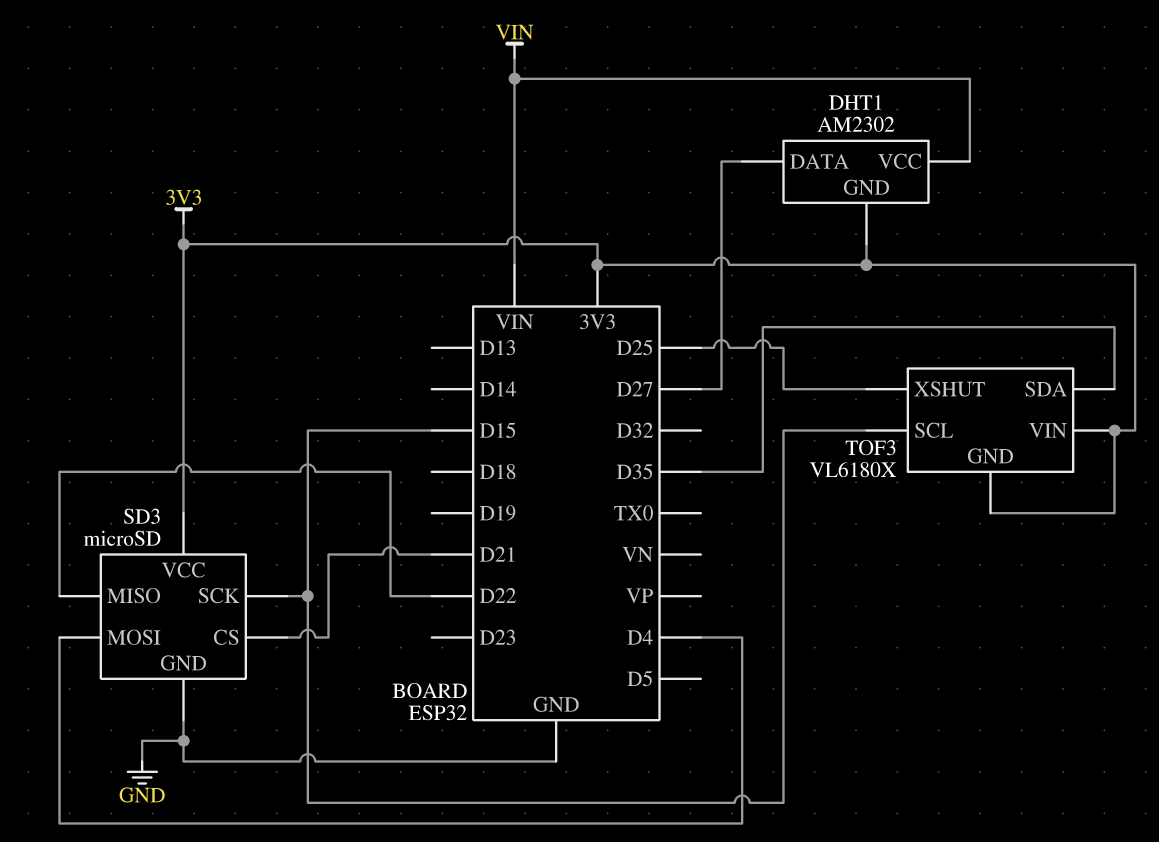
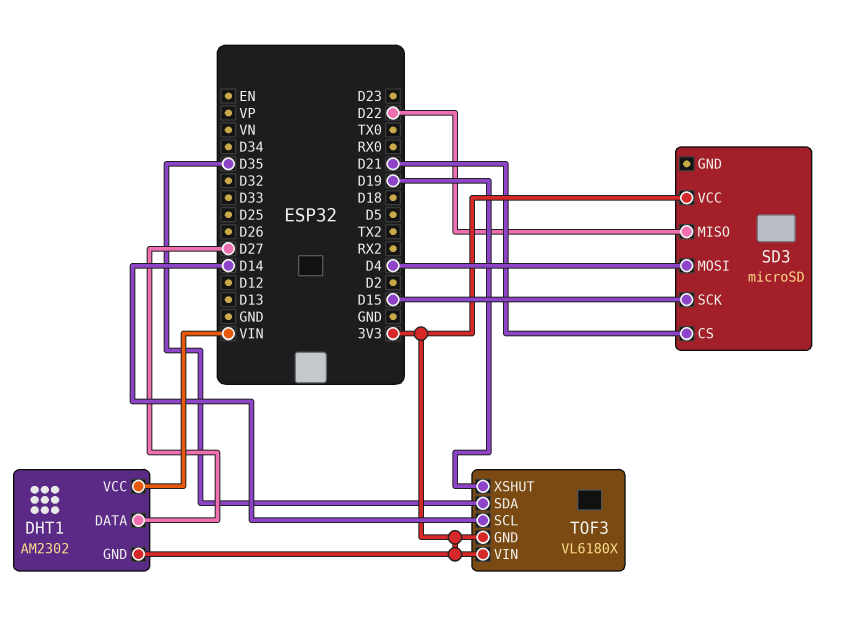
SD3 pin GND: GND -> none
TOF3 pin SCL: D15 -> D14
TOF3 pin XSHUT: D25 -> D19

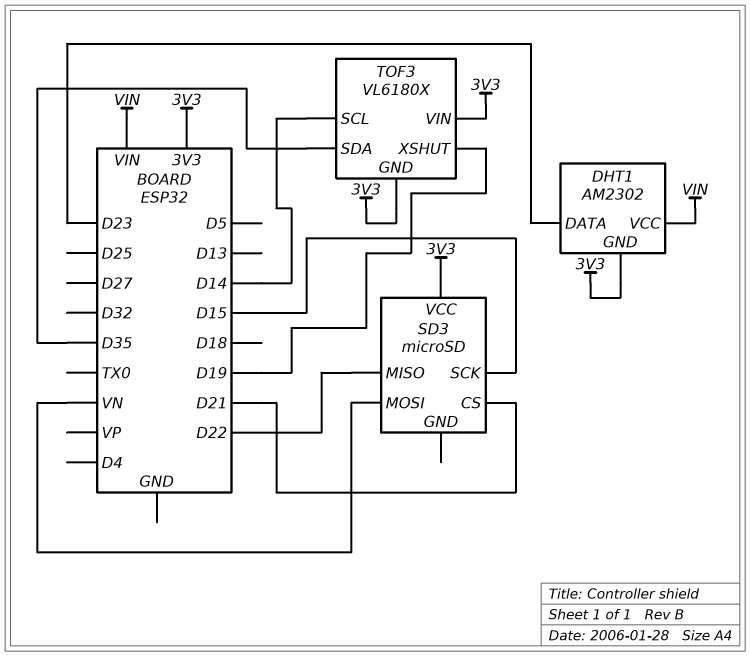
DHT1 pin DATA: D27 -> D23
SD3 pin MOSI: D4 -> VN

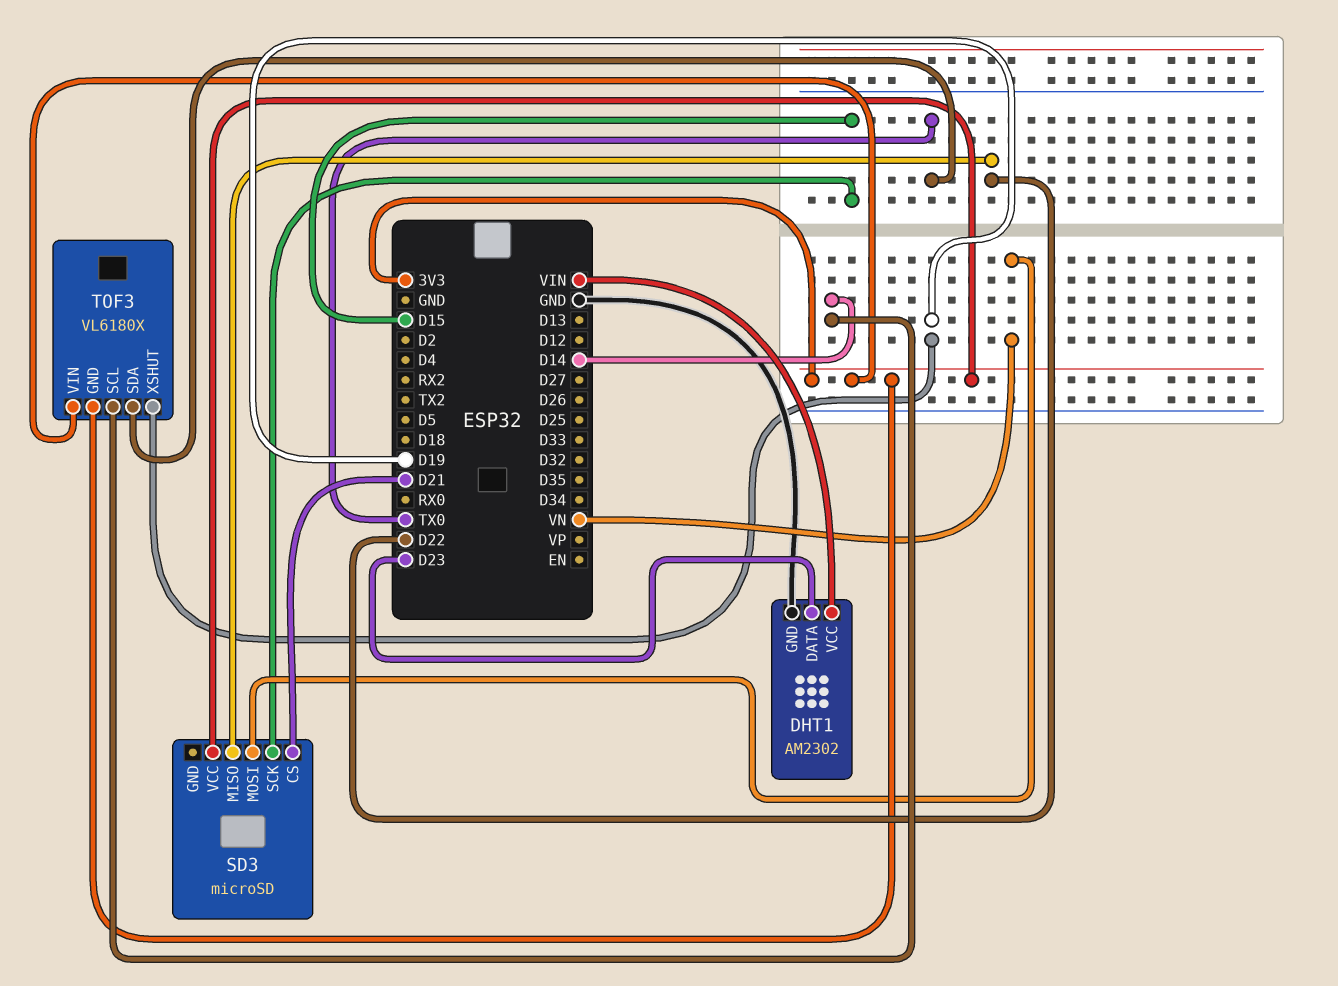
DHT1 pin GND: 3V3 -> GND
TOF3 pin SDA: D35 -> TX0

